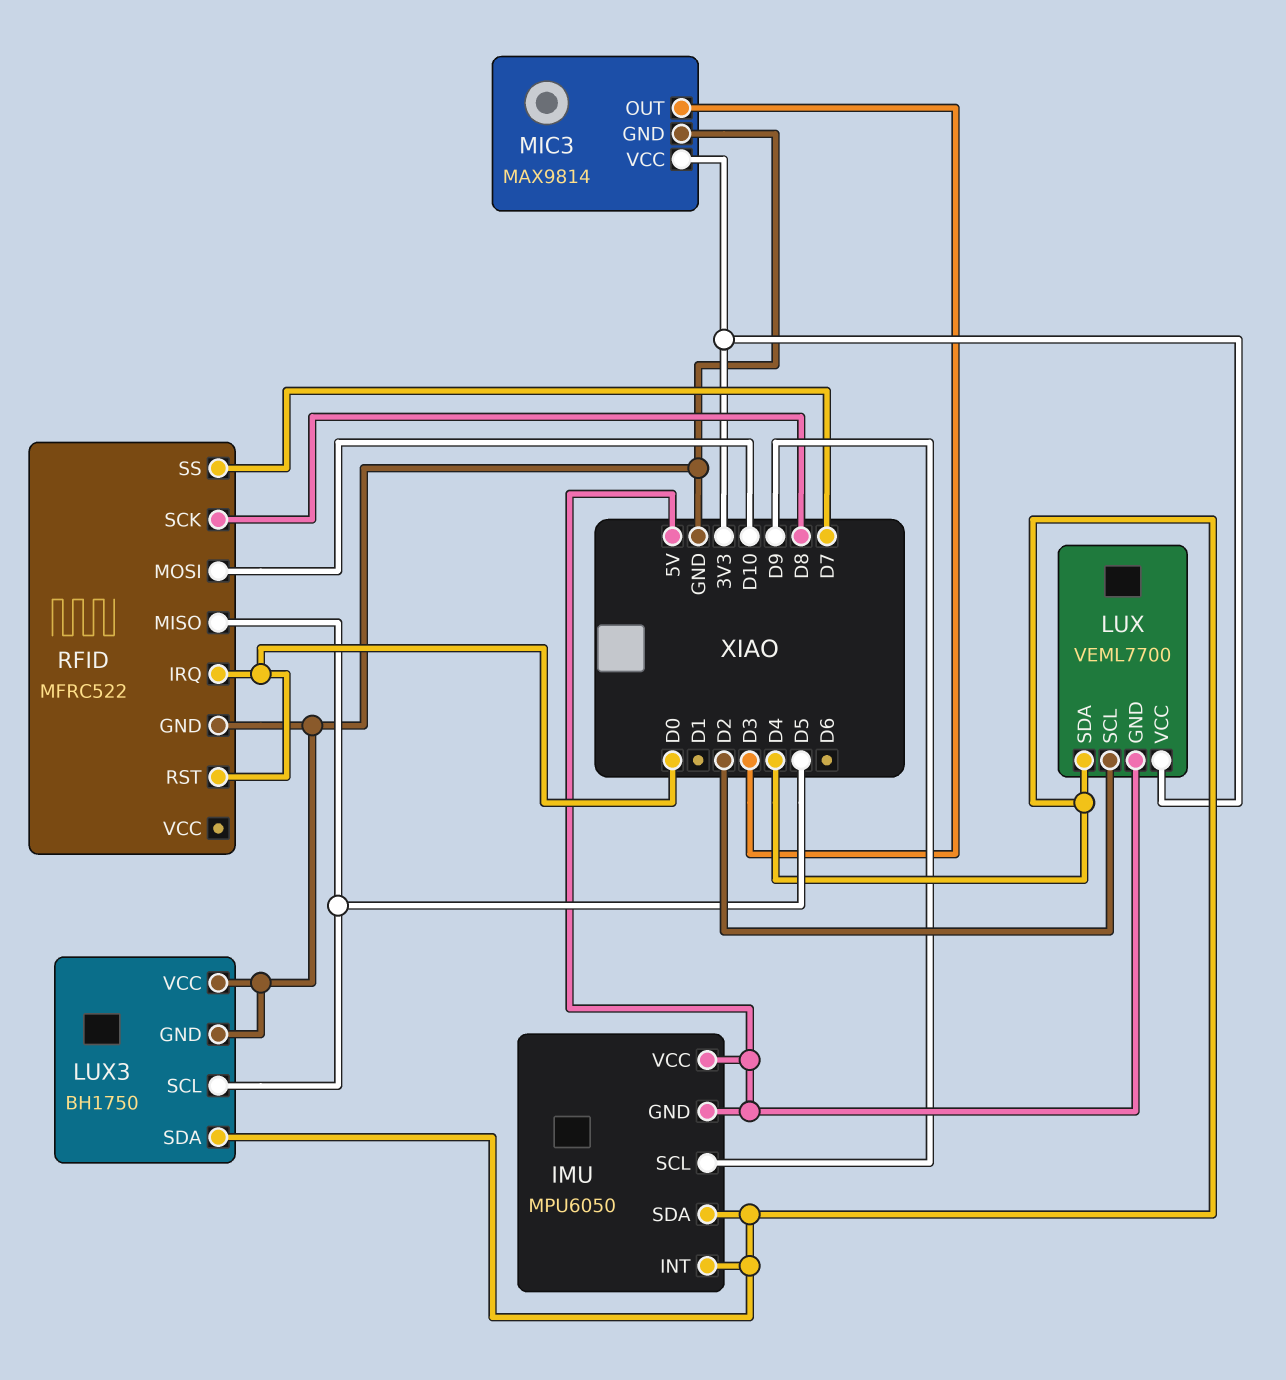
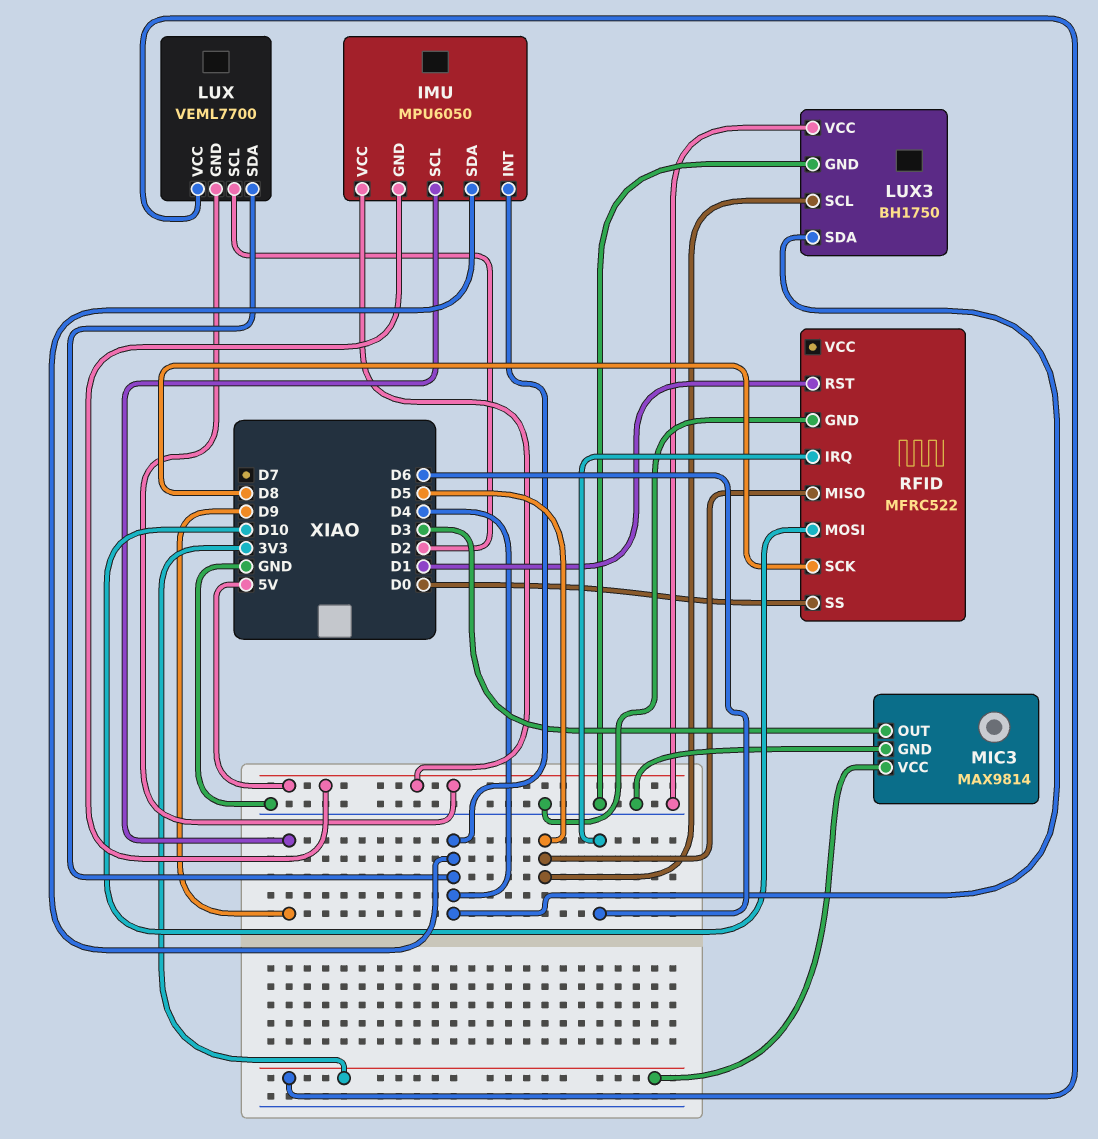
RFID pin IRQ: D0 -> D6
RFID pin RST: D0 -> D1
RFID pin SS: D7 -> D0

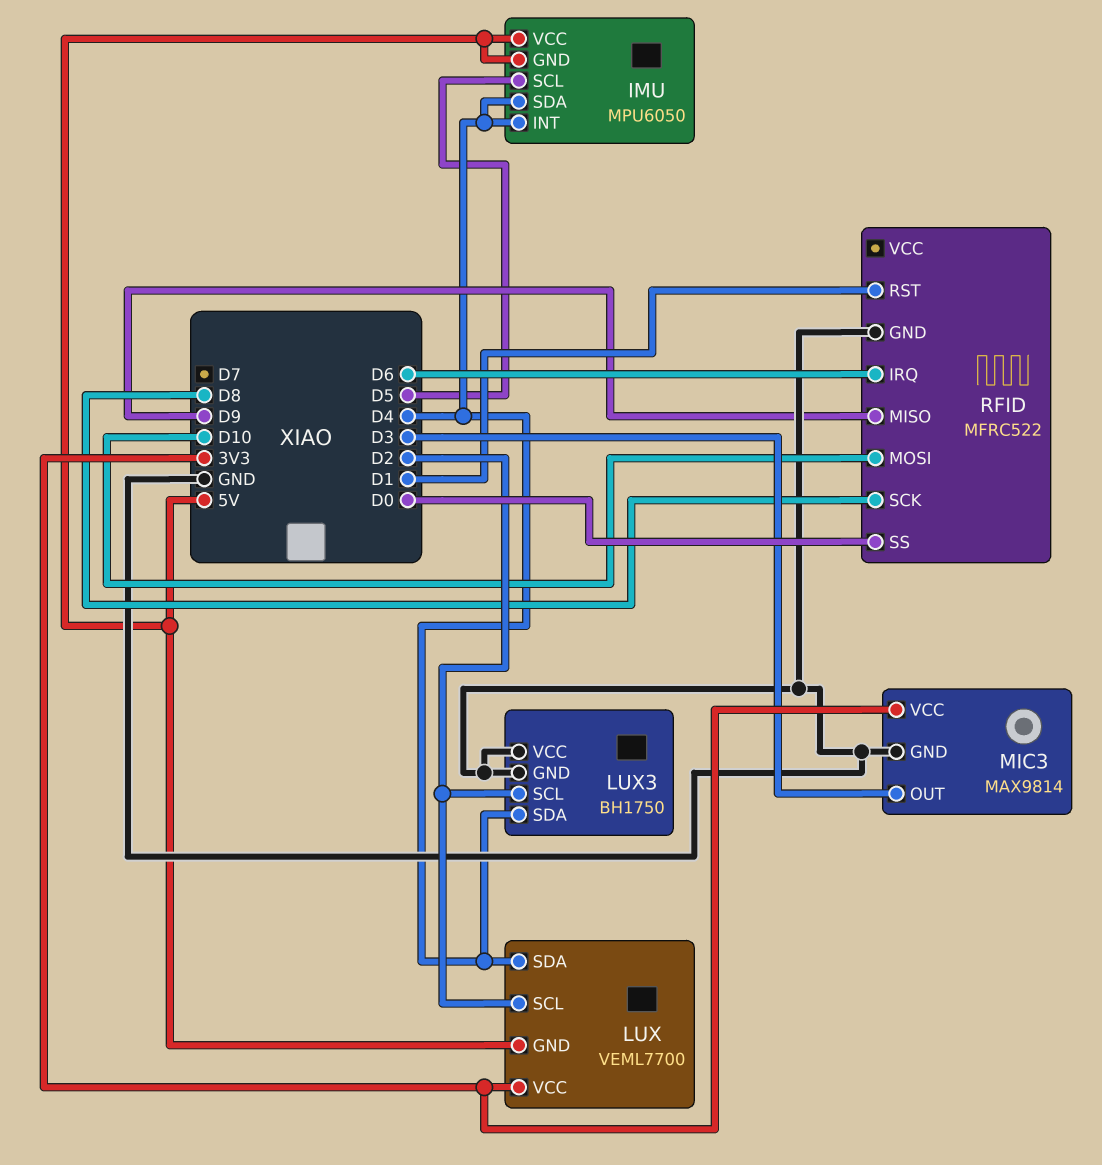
IMU pin SCL: D9 -> D5
LUX3 pin SCL: D5 -> D2
RFID pin MISO: D5 -> D9

